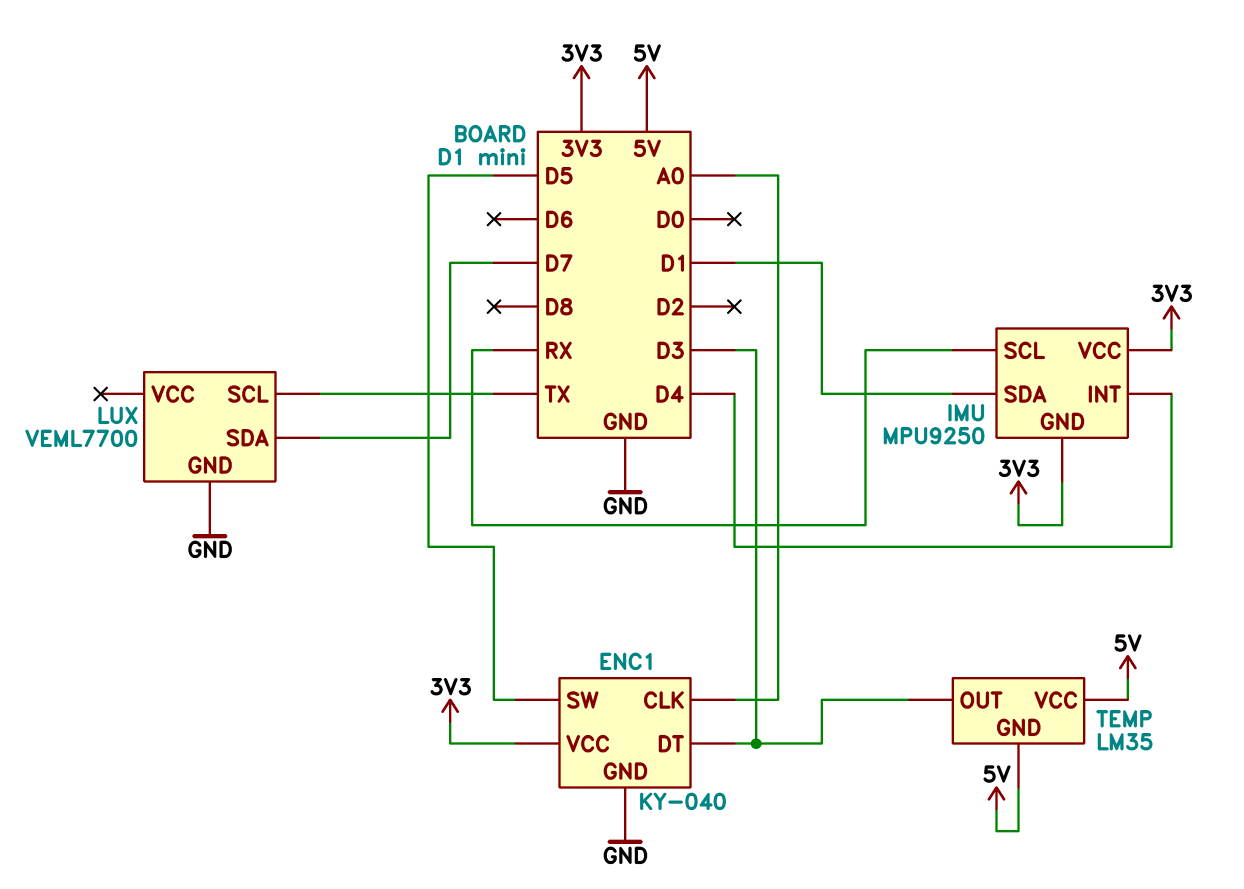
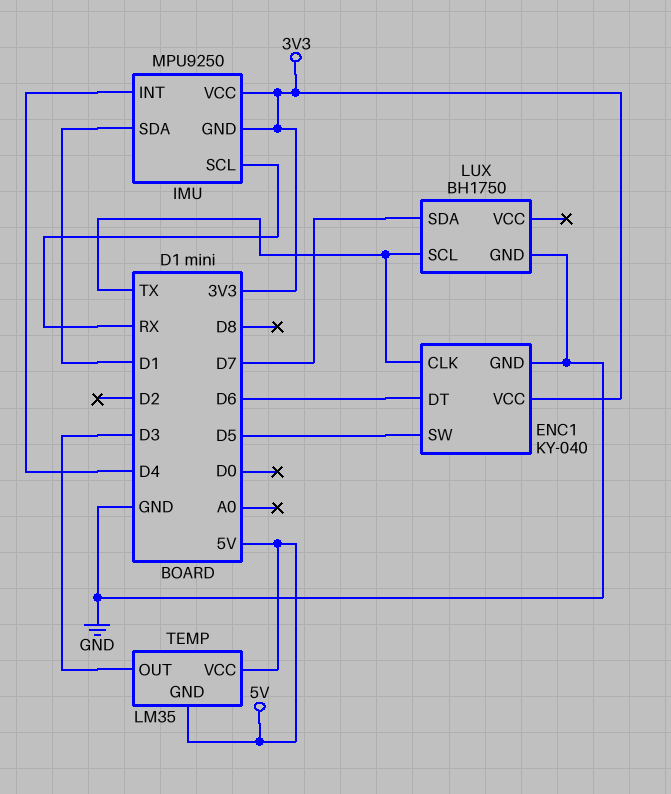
ENC1 pin CLK: A0 -> TX
ENC1 pin DT: D3 -> D6
LUX: VEML7700 -> BH1750

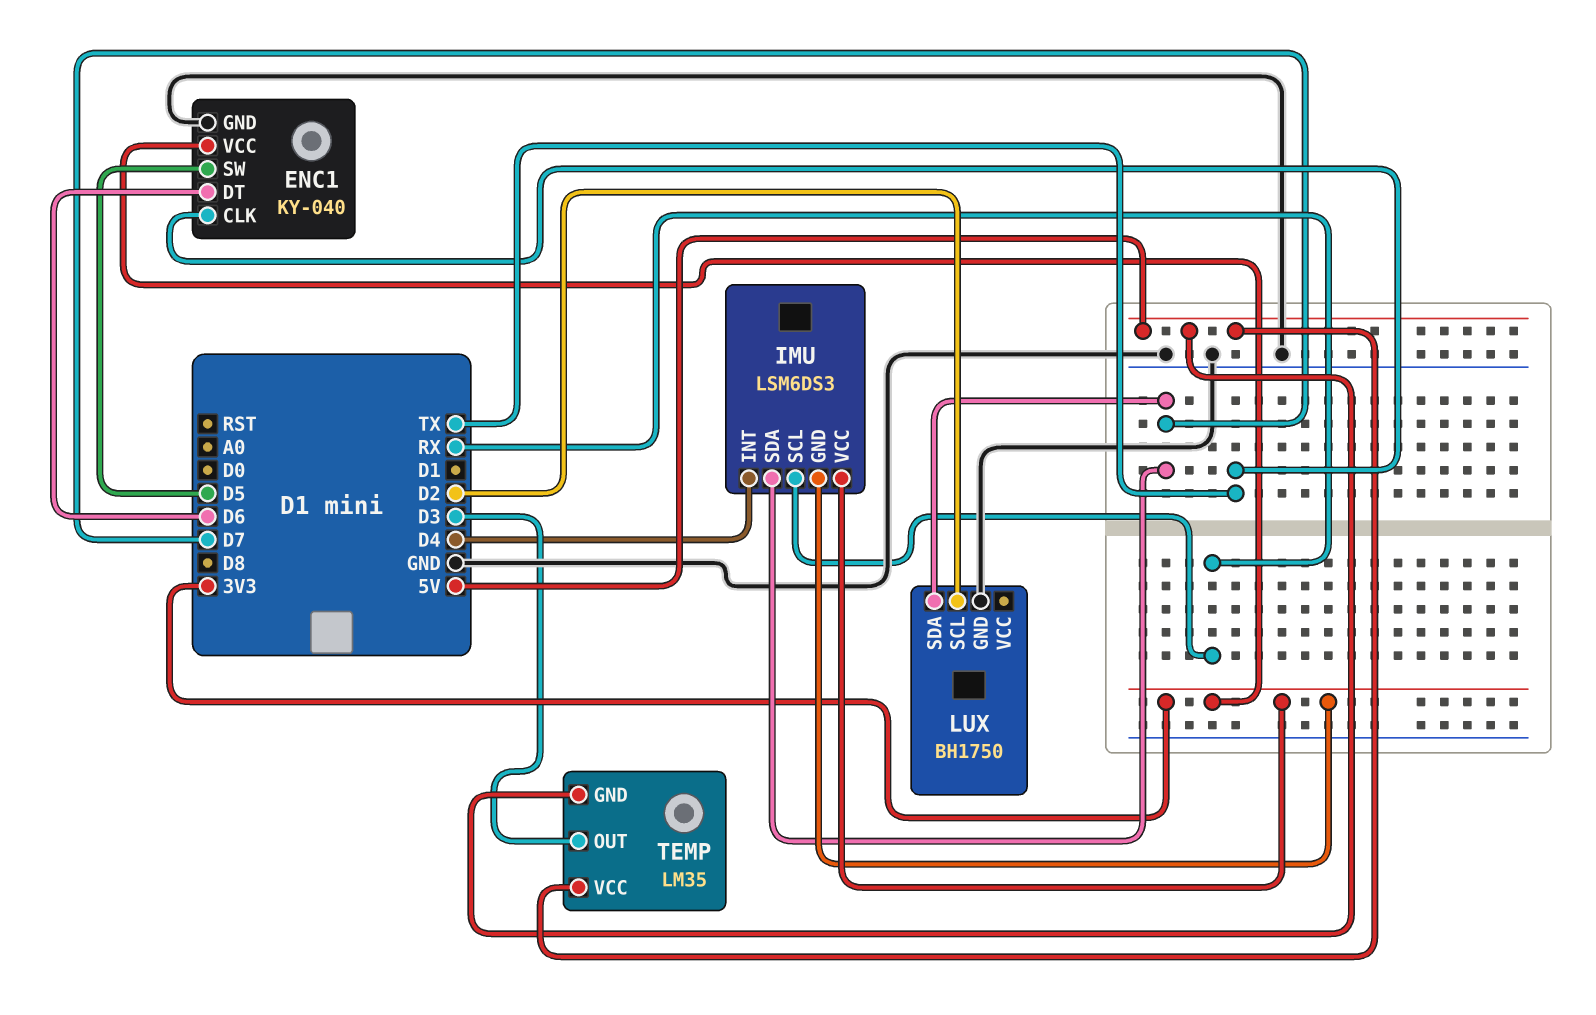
IMU: MPU9250 -> LSM6DS3
IMU pin SDA: D1 -> D7
LUX pin SCL: TX -> D2

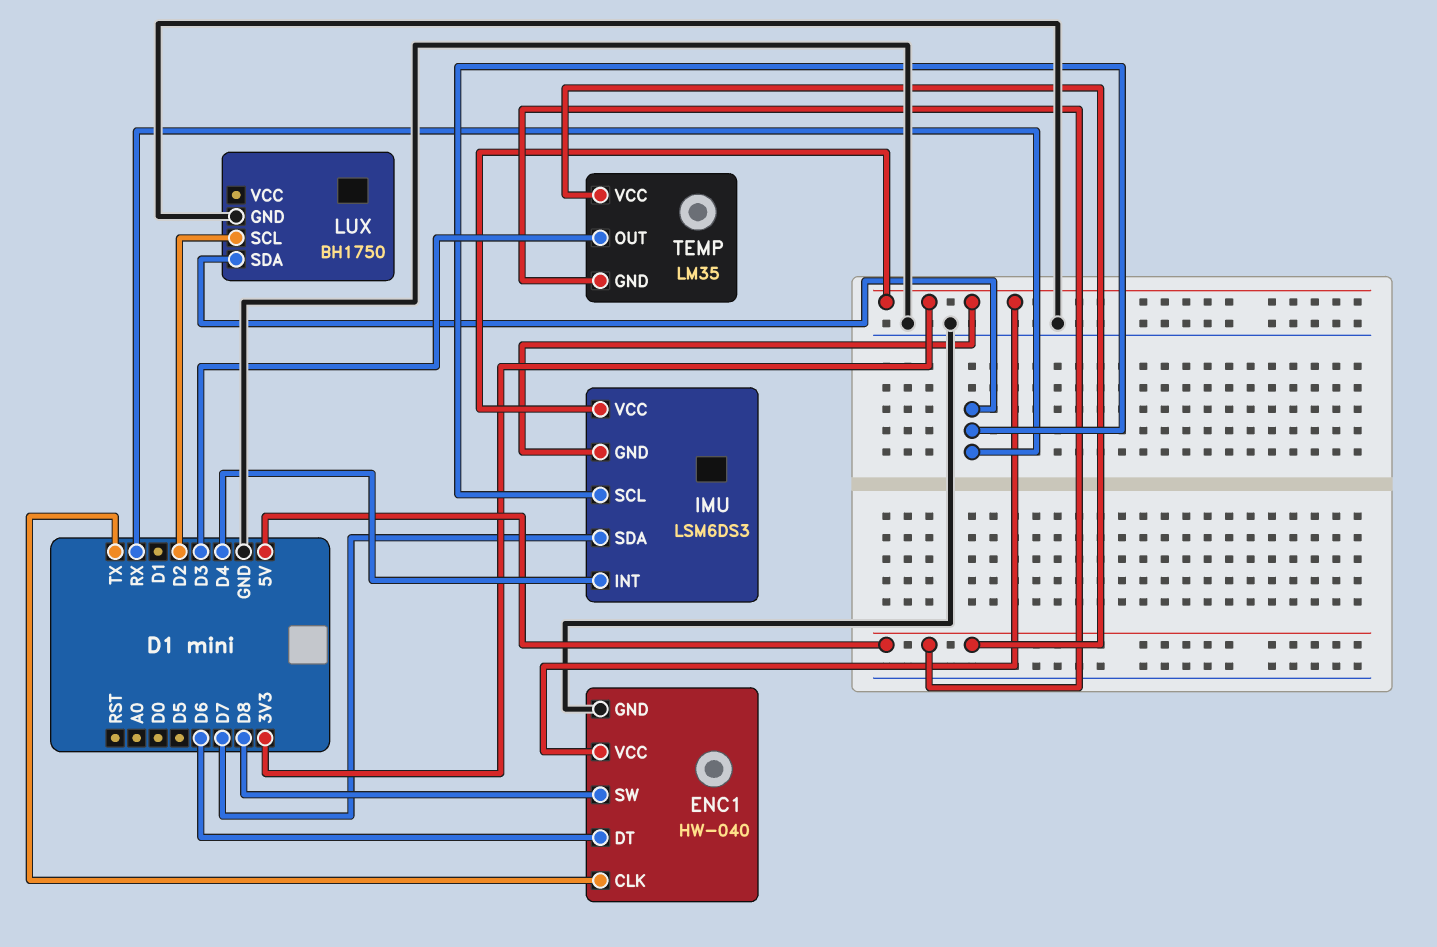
ENC1: KY-040 -> HW-040
ENC1 pin SW: D5 -> D8
LUX pin SDA: D7 -> RX

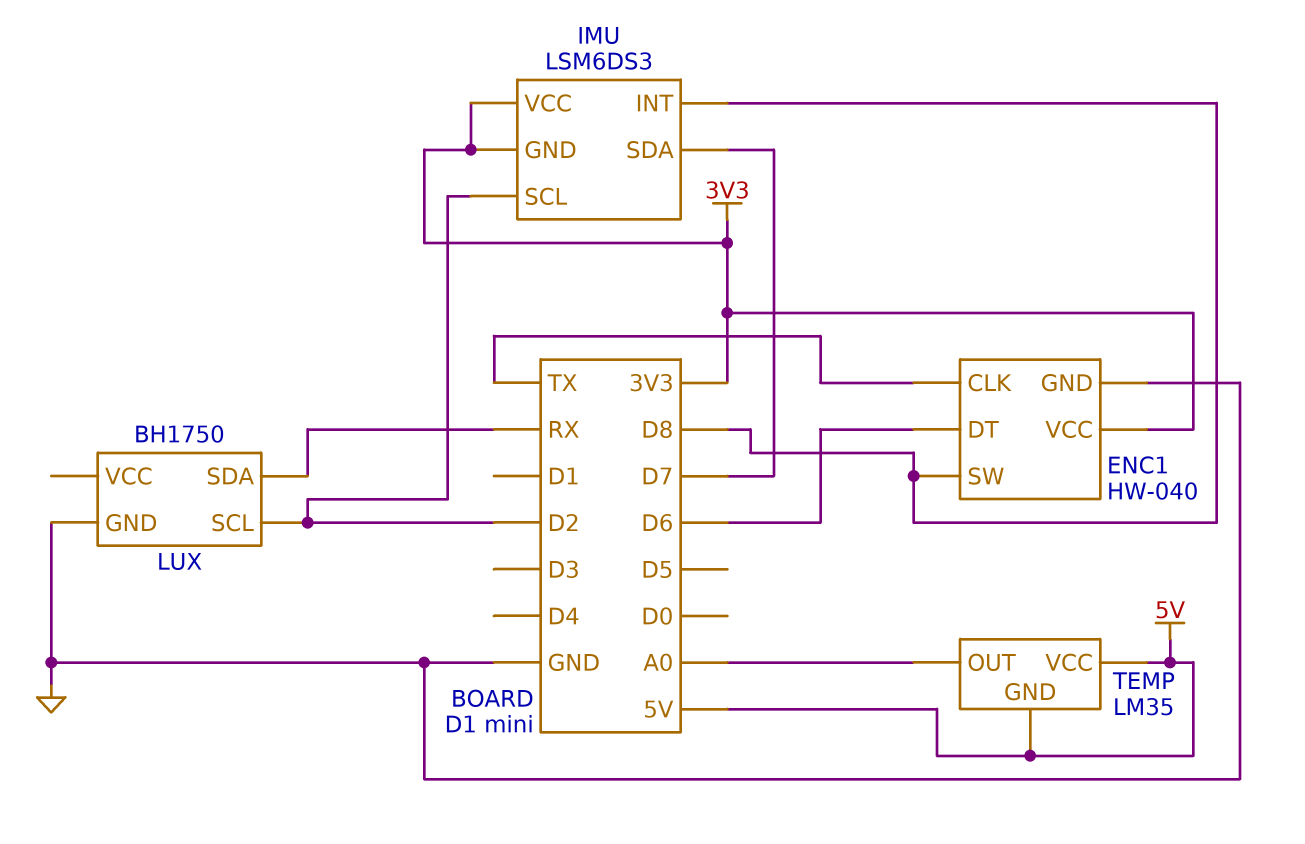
IMU pin INT: D4 -> D8
IMU pin SCL: RX -> D2
TEMP pin OUT: D3 -> A0

